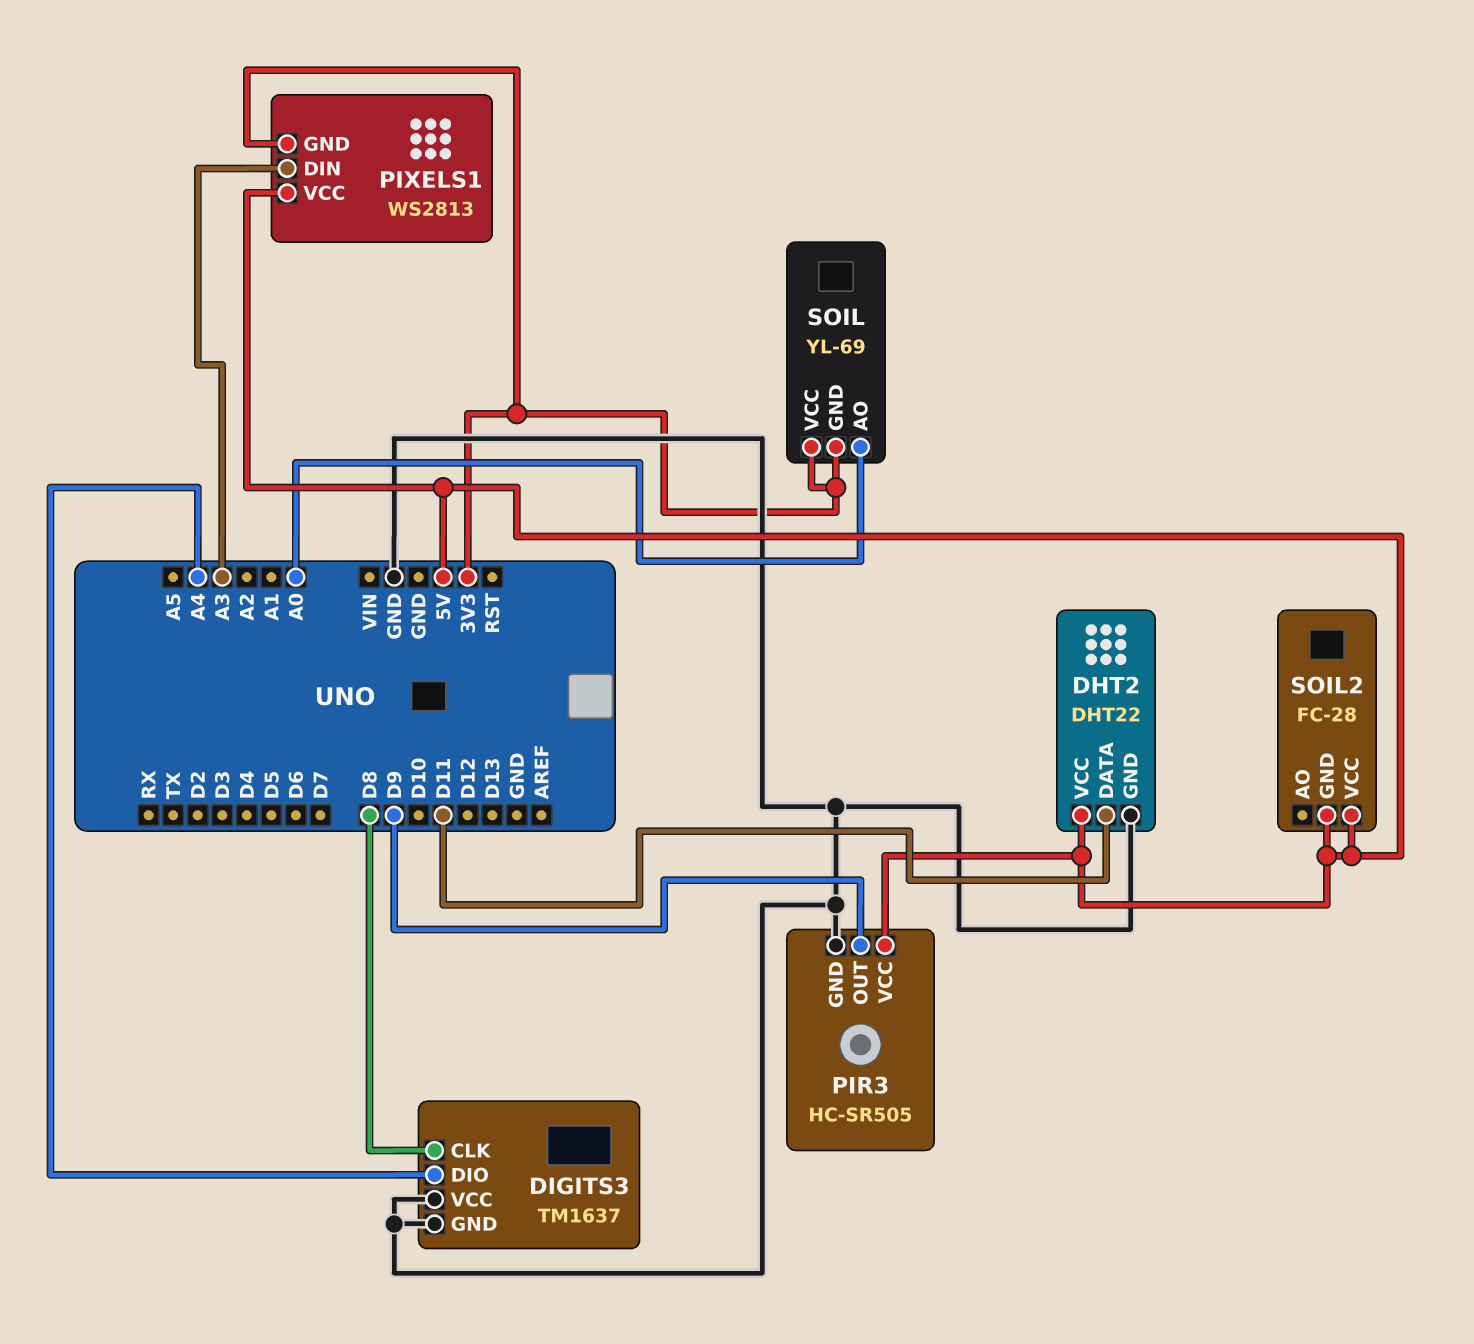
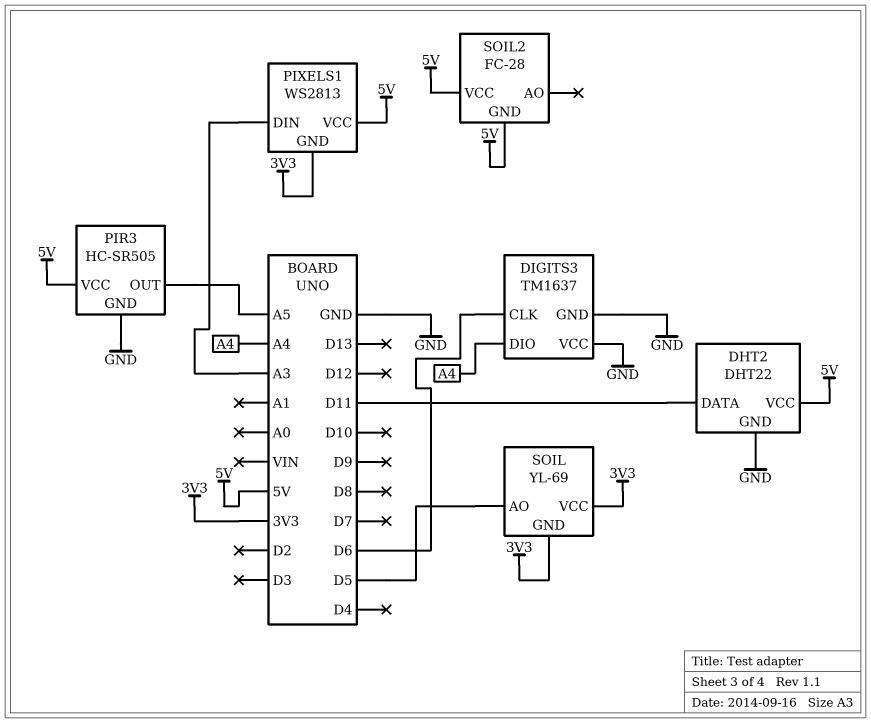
DIGITS3 pin CLK: D8 -> D6
PIR3 pin OUT: D9 -> A5
SOIL pin AO: A0 -> D5

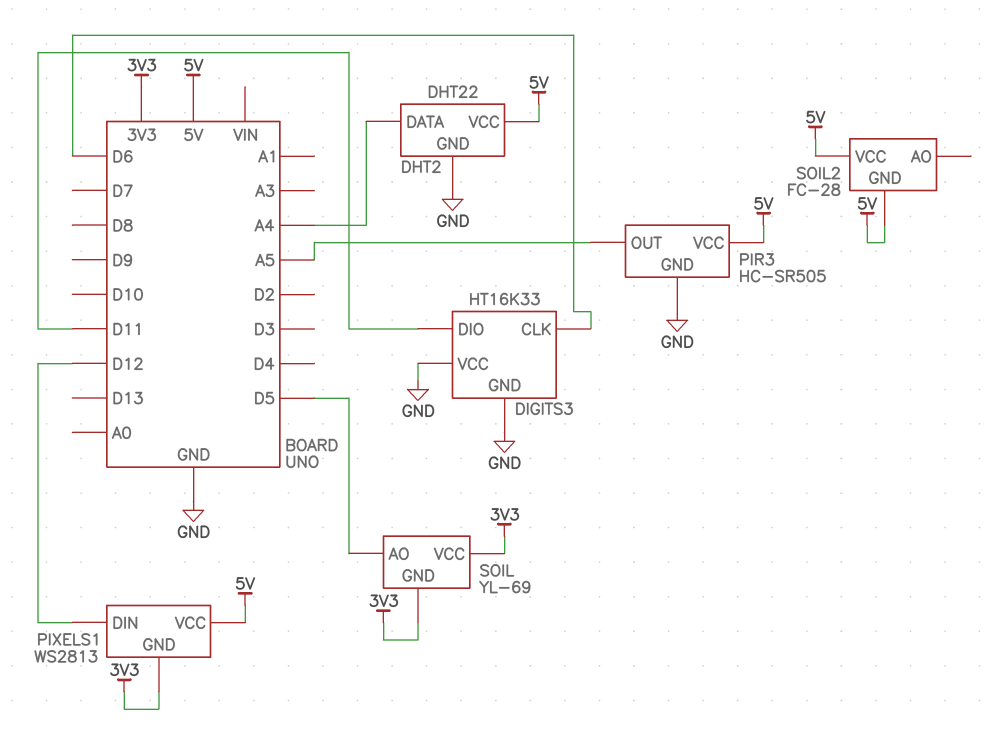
DHT2 pin DATA: D11 -> A4
DIGITS3: TM1637 -> HT16K33
DIGITS3 pin DIO: A4 -> D11
PIXELS1 pin DIN: A3 -> D12

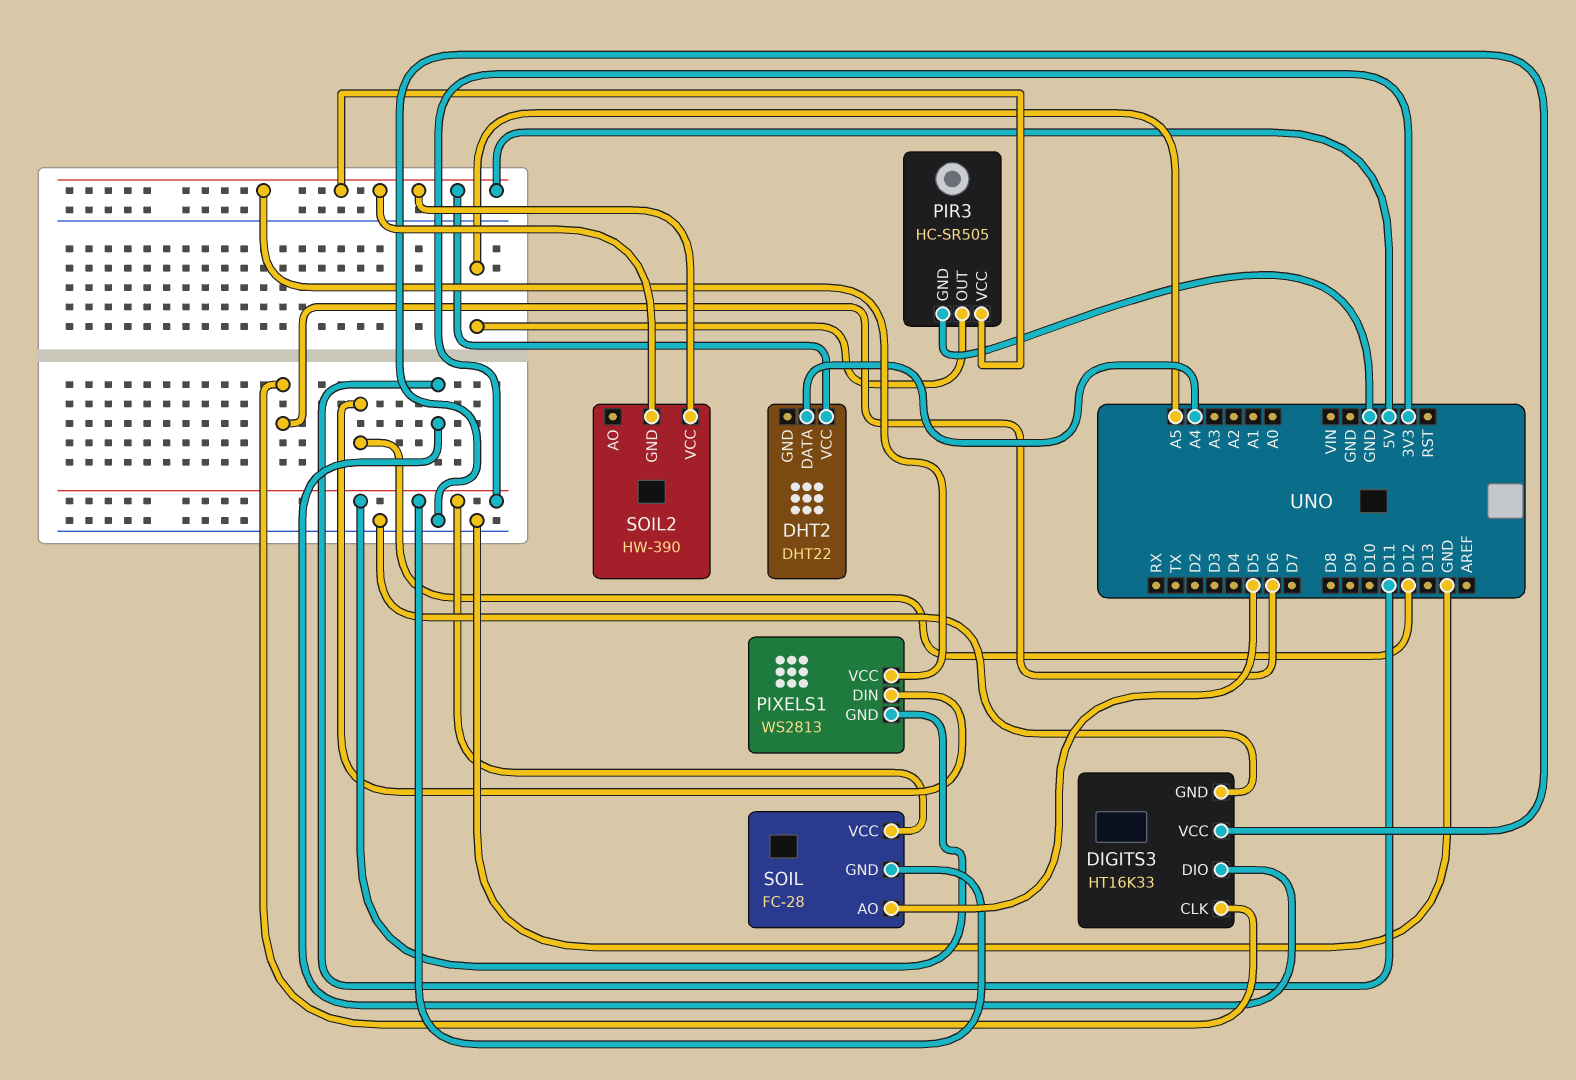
DHT2 pin GND: GND -> none
SOIL: YL-69 -> FC-28
SOIL2: FC-28 -> HW-390

